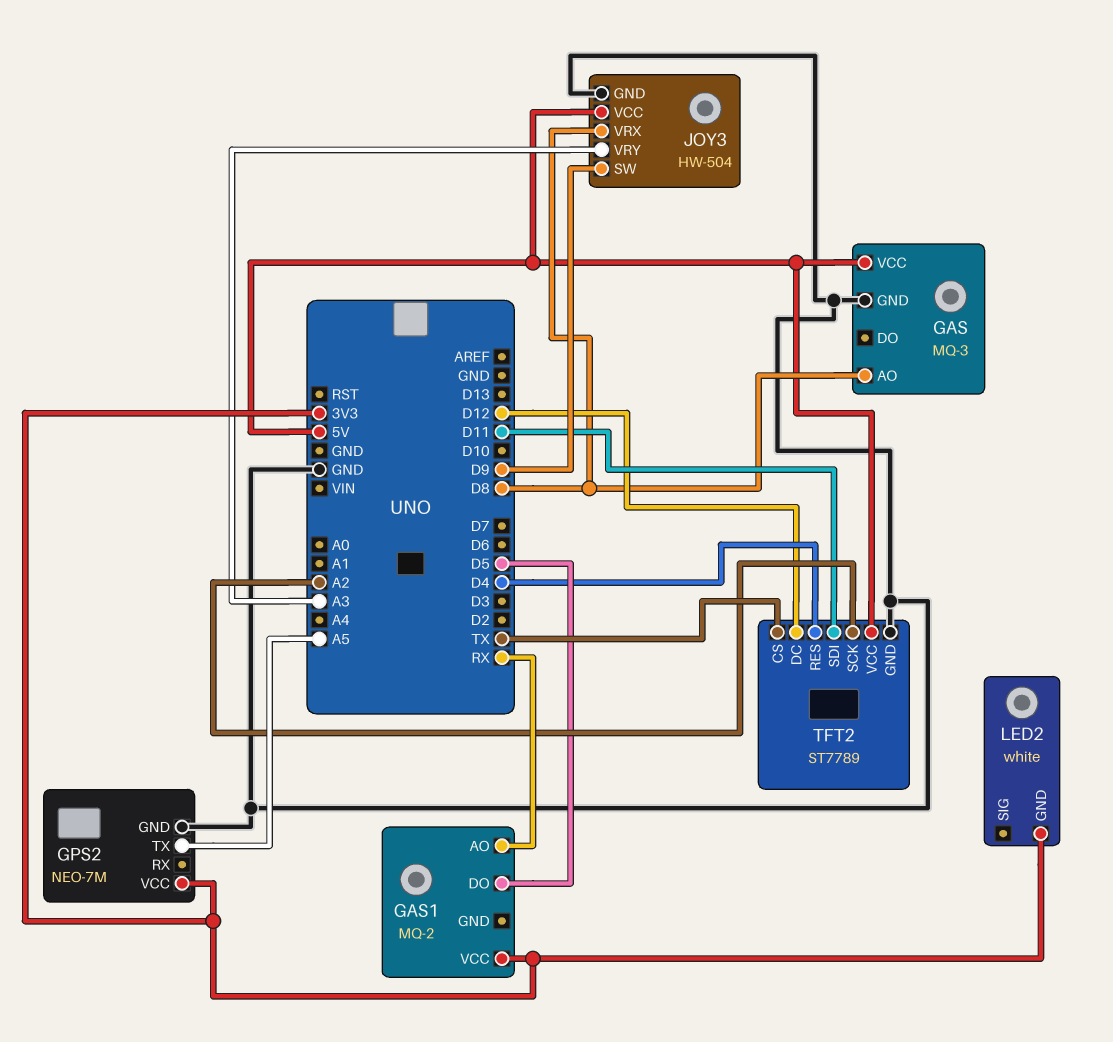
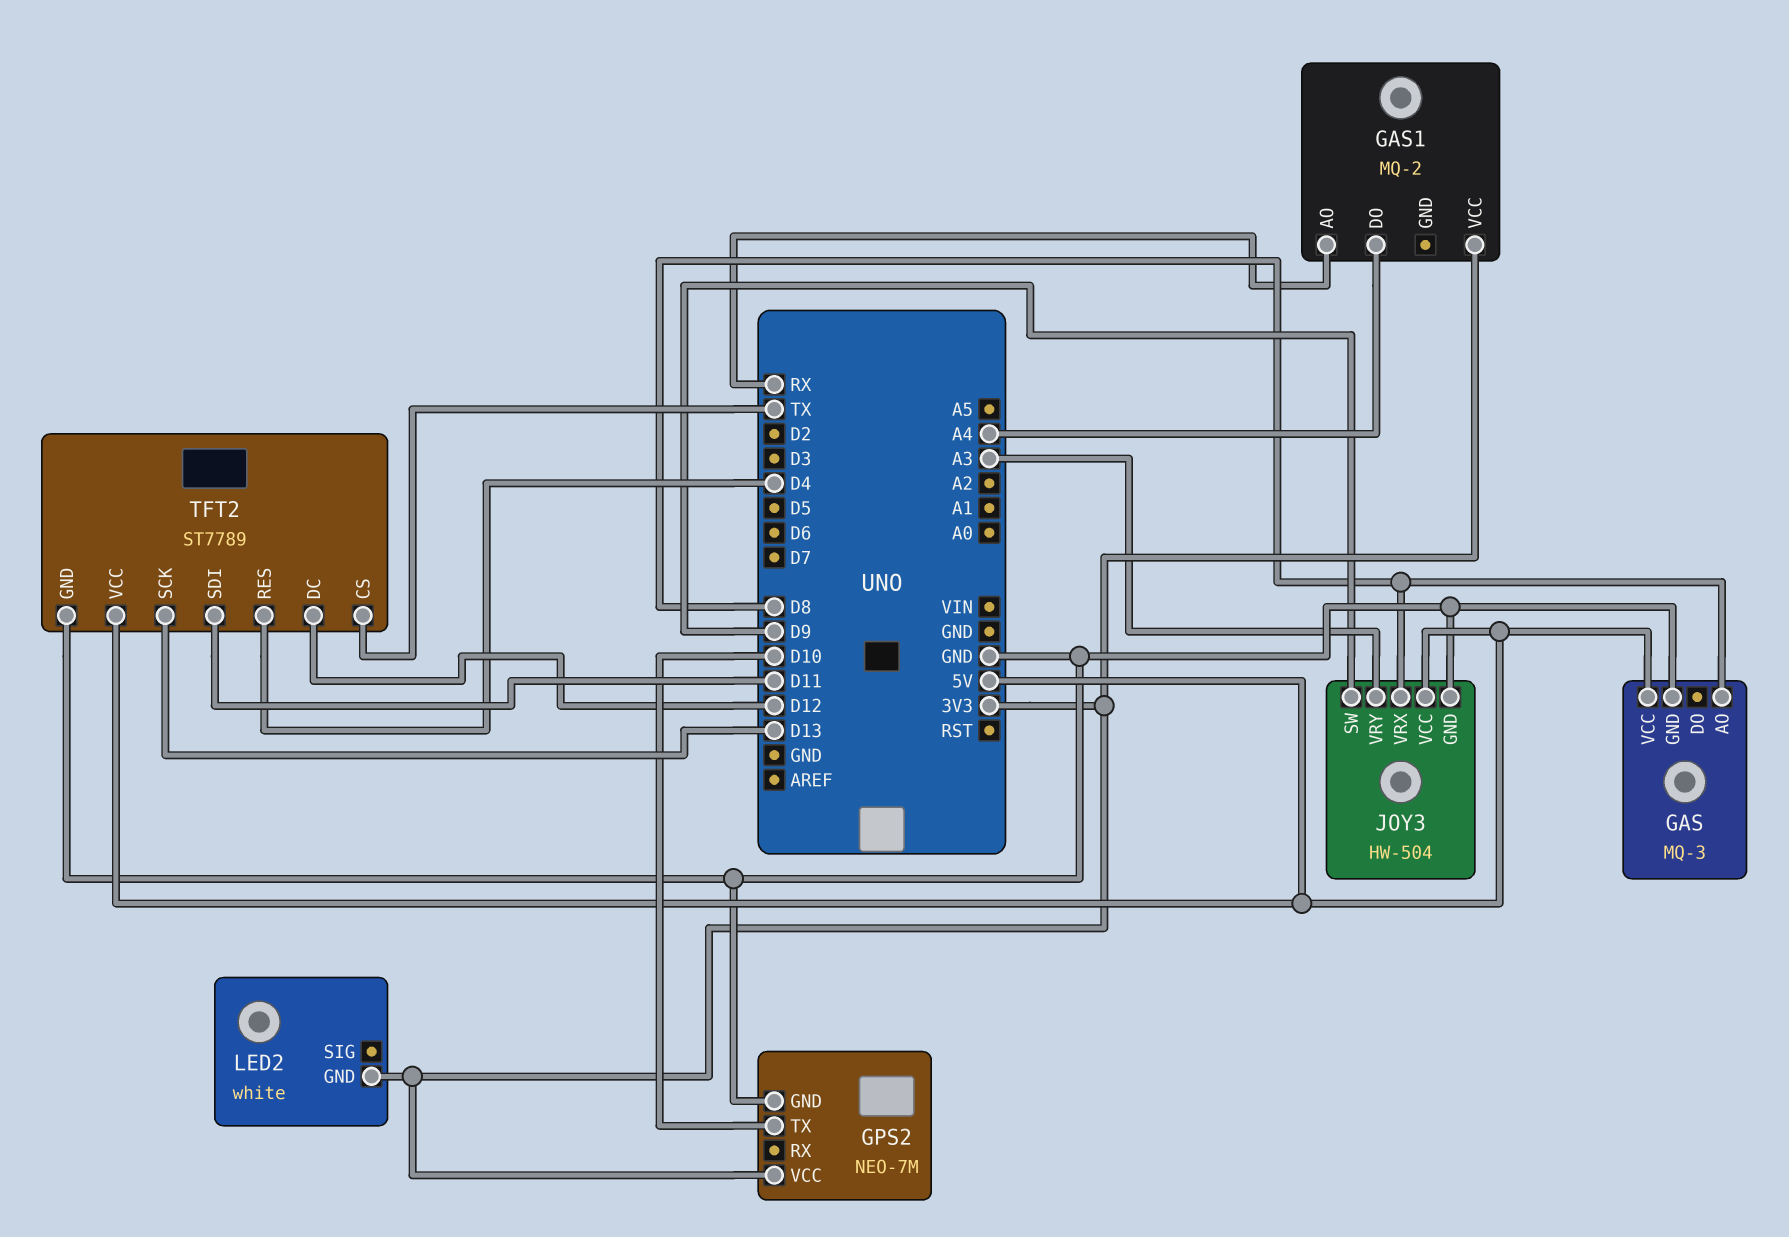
GAS1 pin DO: D5 -> A4
GPS2 pin TX: A5 -> D10
TFT2 pin SCK: A2 -> D13

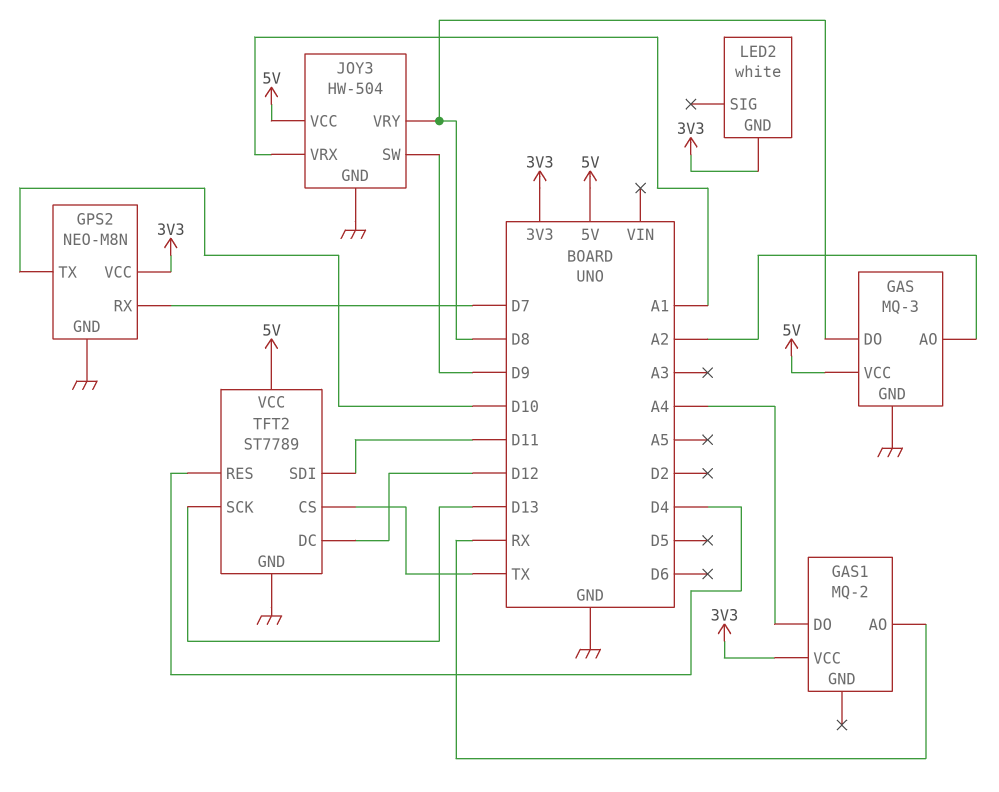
GAS pin AO: D8 -> A2
GAS pin DO: none -> D8
GPS2: NEO-7M -> NEO-M8N
GPS2 pin RX: none -> D7
JOY3 pin VRX: D8 -> A1
JOY3 pin VRY: A3 -> D8

